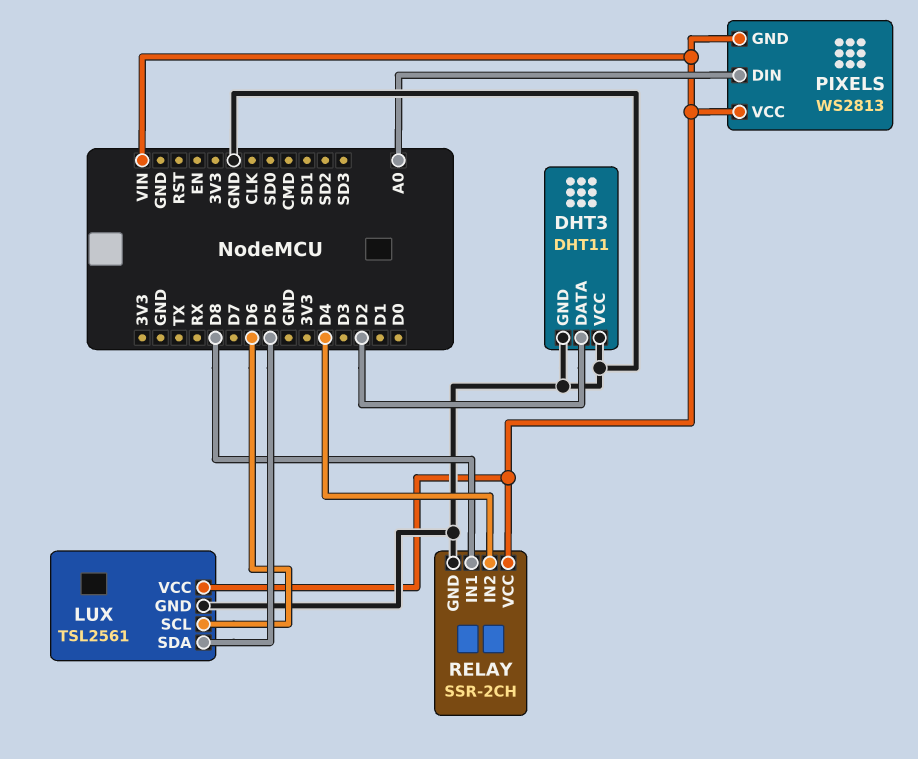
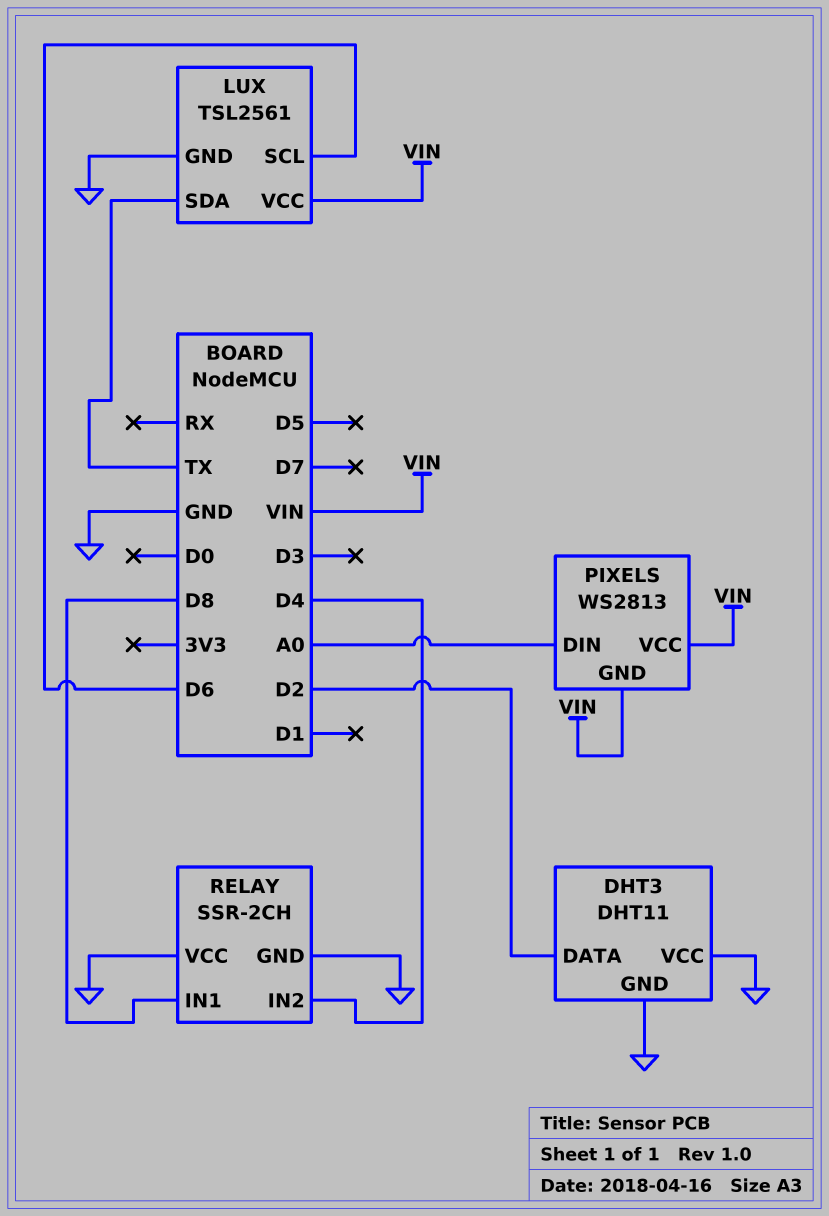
LUX pin SDA: D5 -> TX
RELAY pin VCC: VIN -> GND

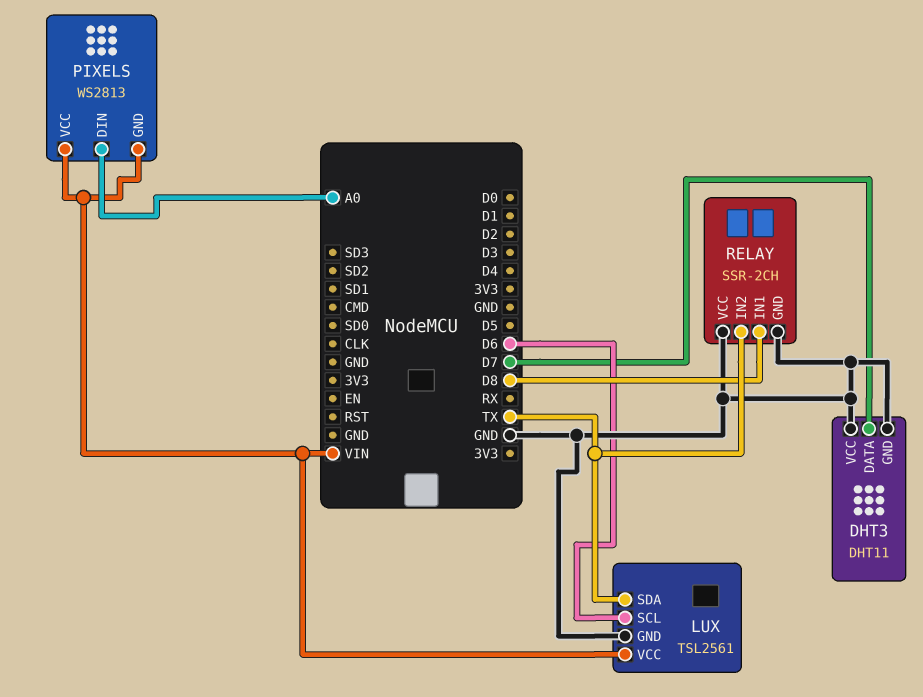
DHT3 pin DATA: D2 -> D7
RELAY pin IN2: D4 -> TX

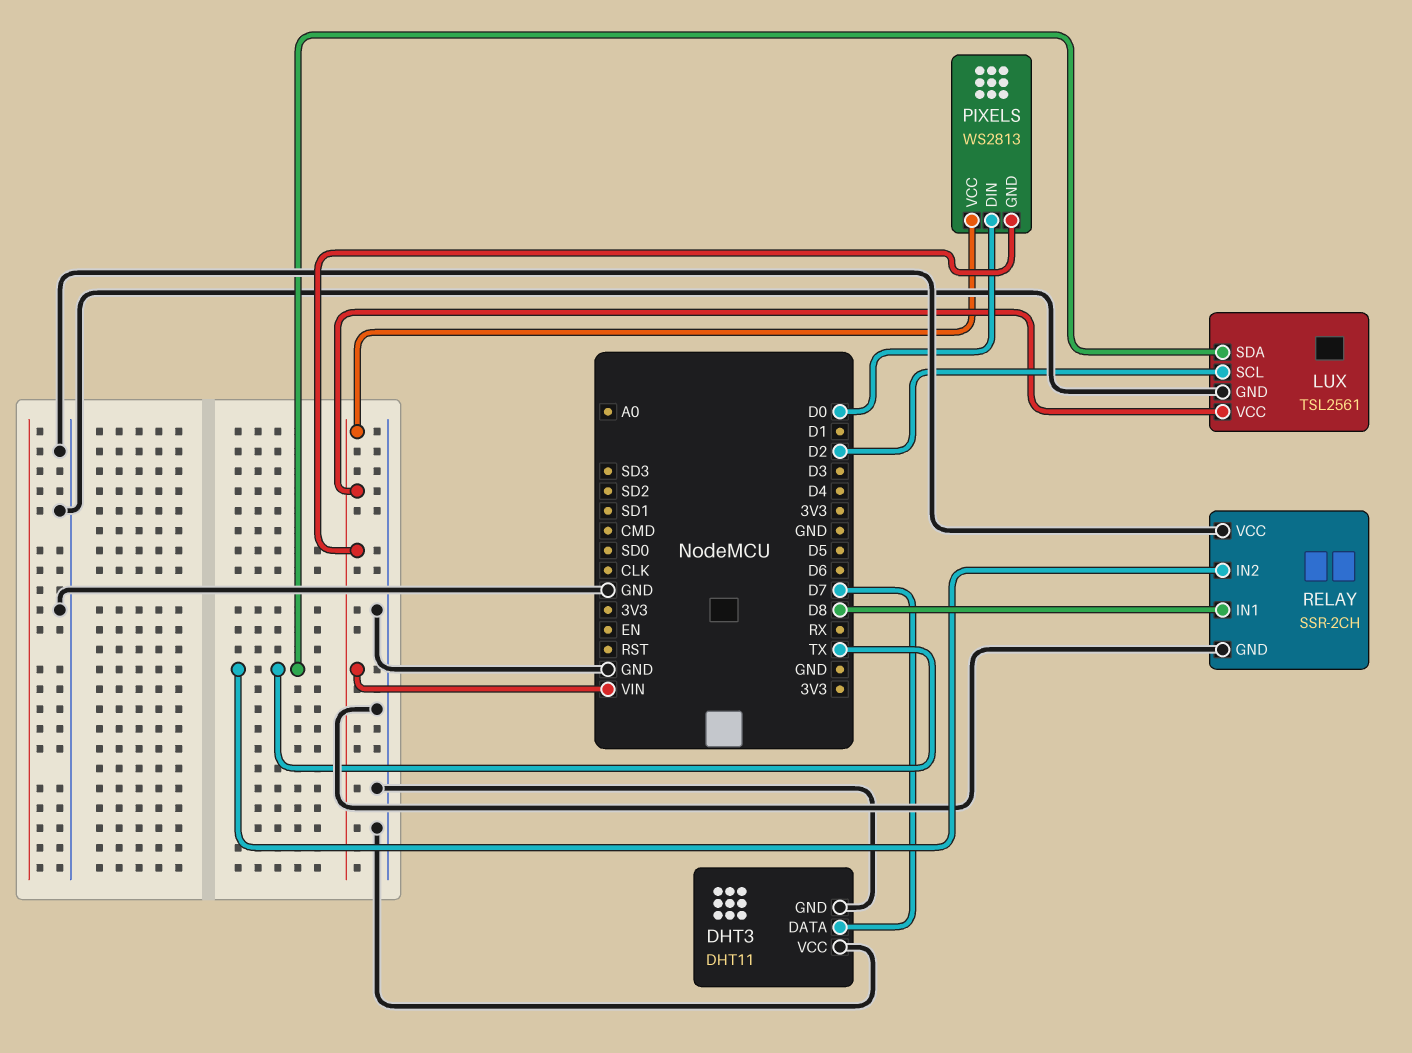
LUX pin SCL: D6 -> D2
PIXELS pin DIN: A0 -> D0

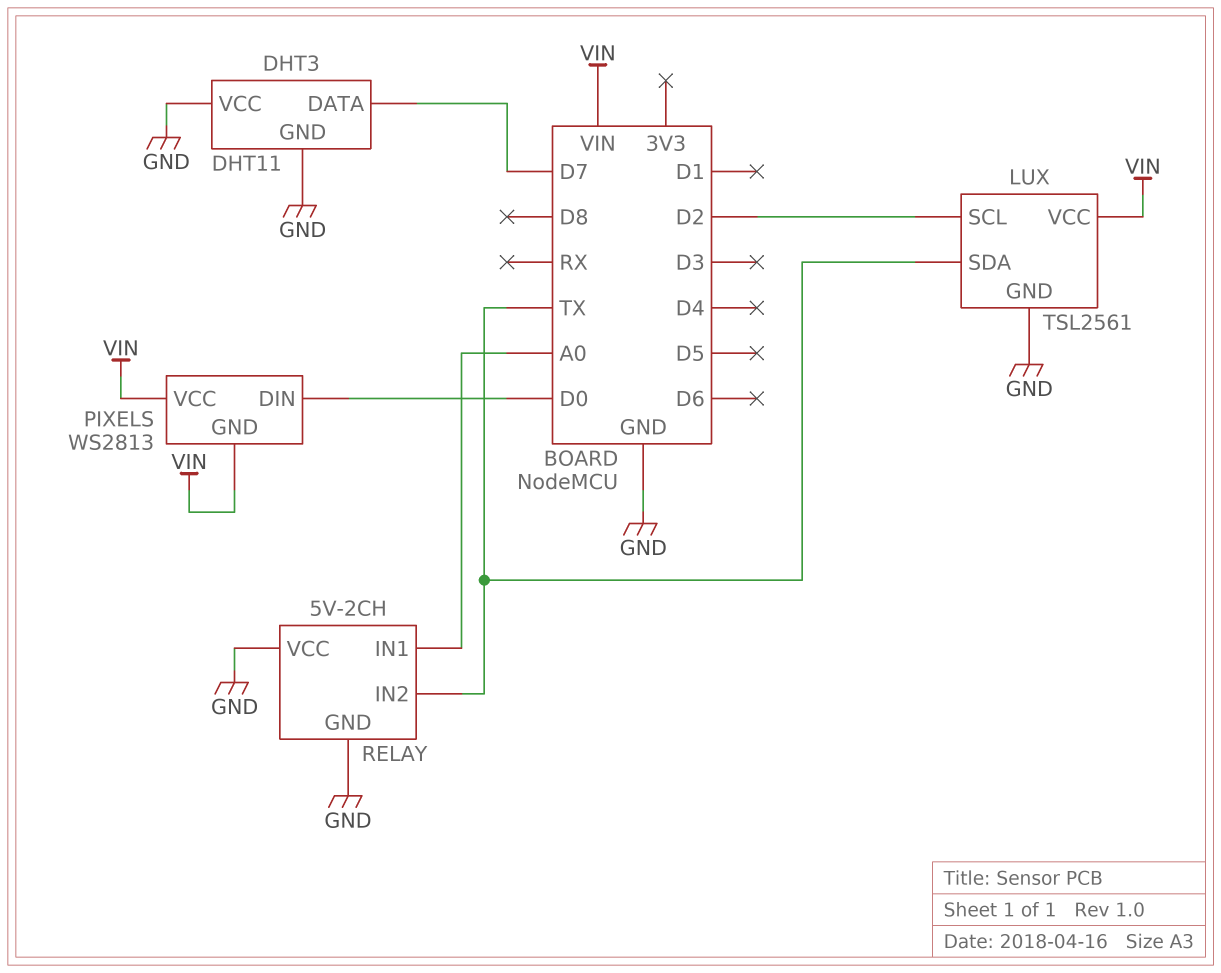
RELAY: SSR-2CH -> 5V-2CH
RELAY pin IN1: D8 -> A0

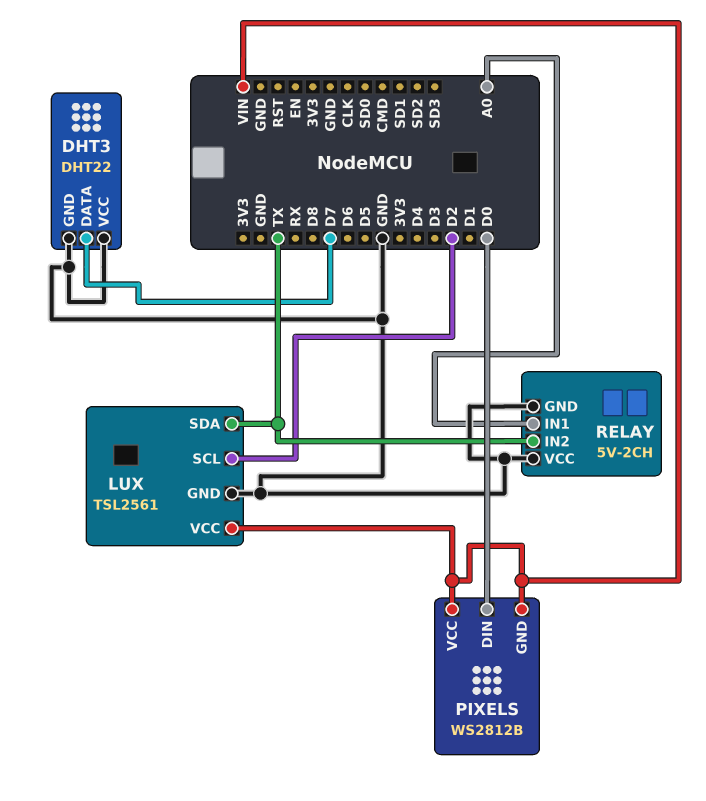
DHT3: DHT11 -> DHT22
PIXELS: WS2813 -> WS2812B

